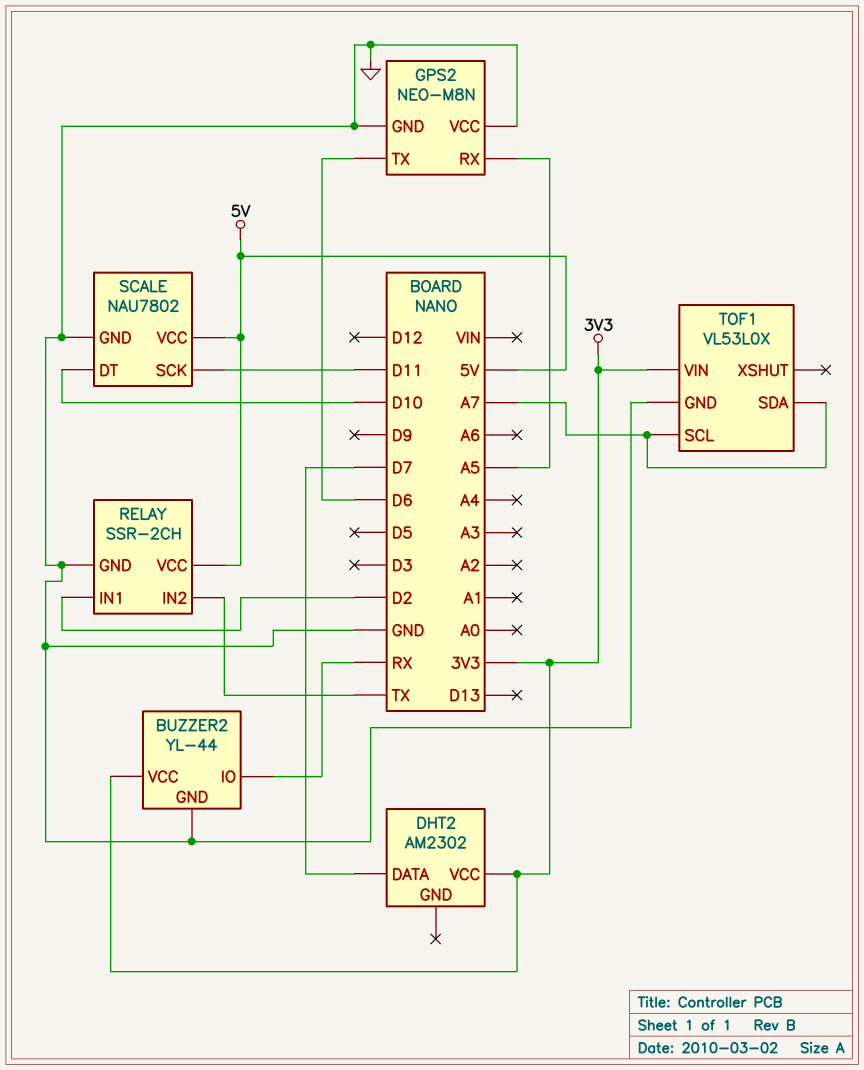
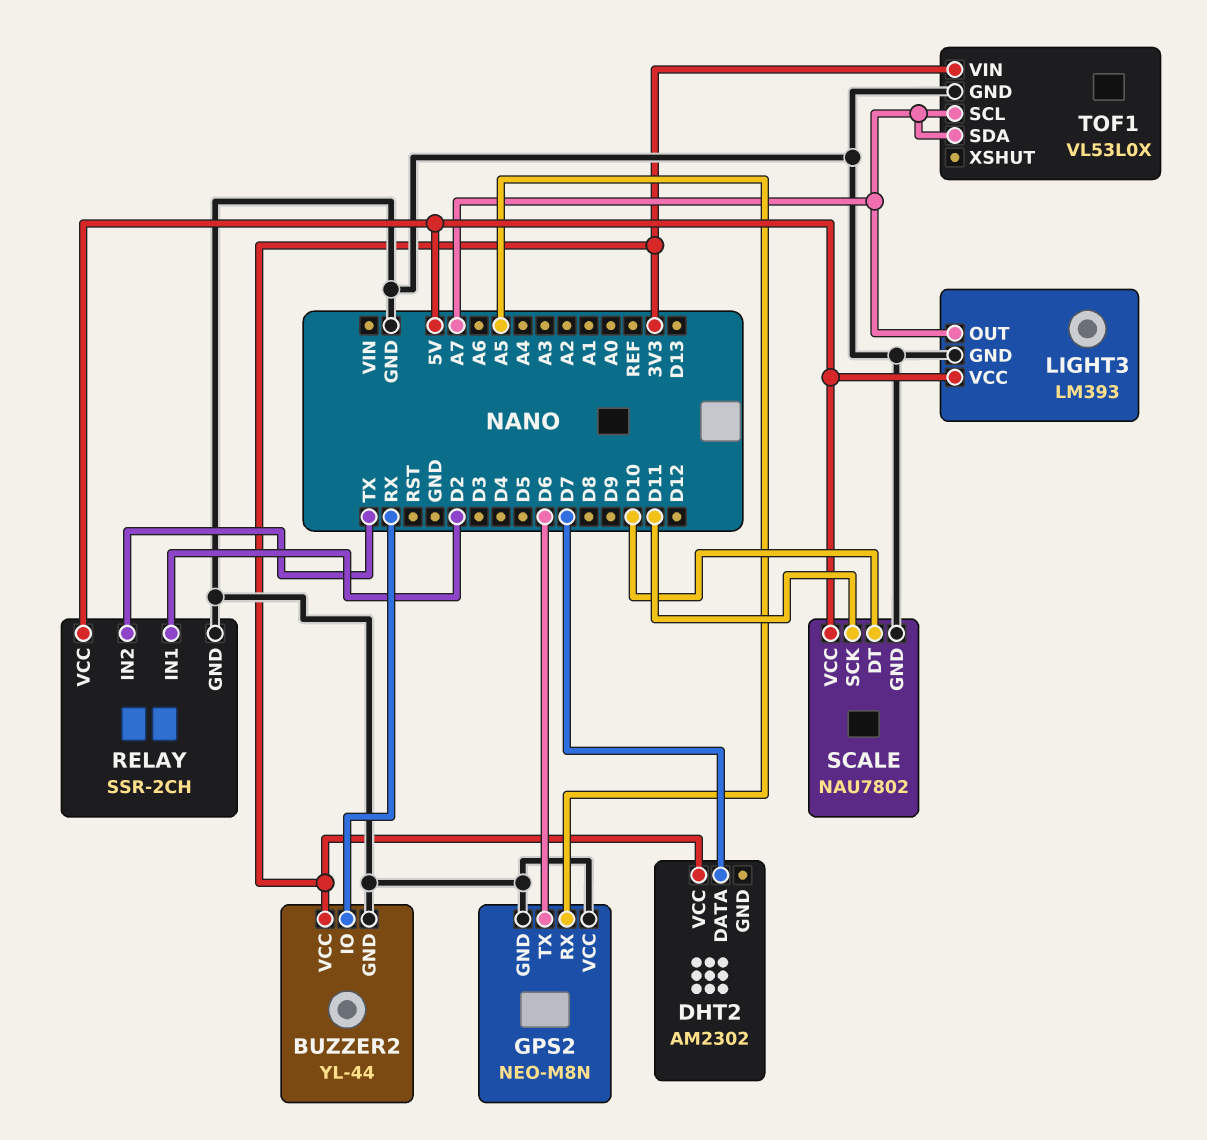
LIGHT3: none -> LM393
LIGHT3 pin GND: none -> GND
LIGHT3 pin OUT: none -> A7
LIGHT3 pin VCC: none -> 5V

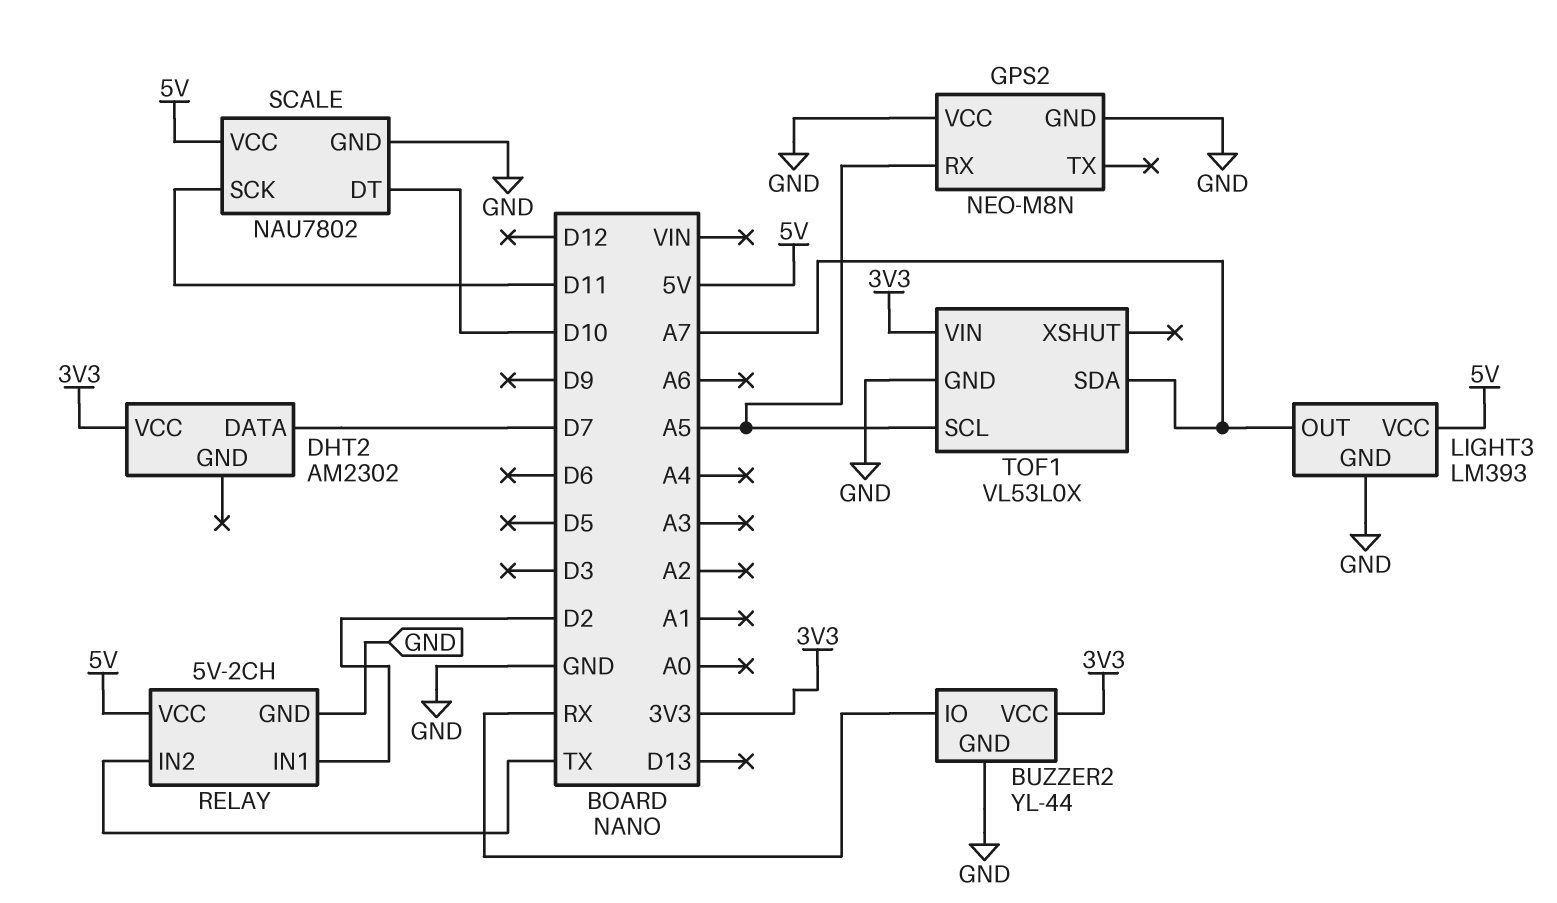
GPS2 pin TX: D6 -> none
RELAY: SSR-2CH -> 5V-2CH
TOF1 pin SCL: A7 -> A5

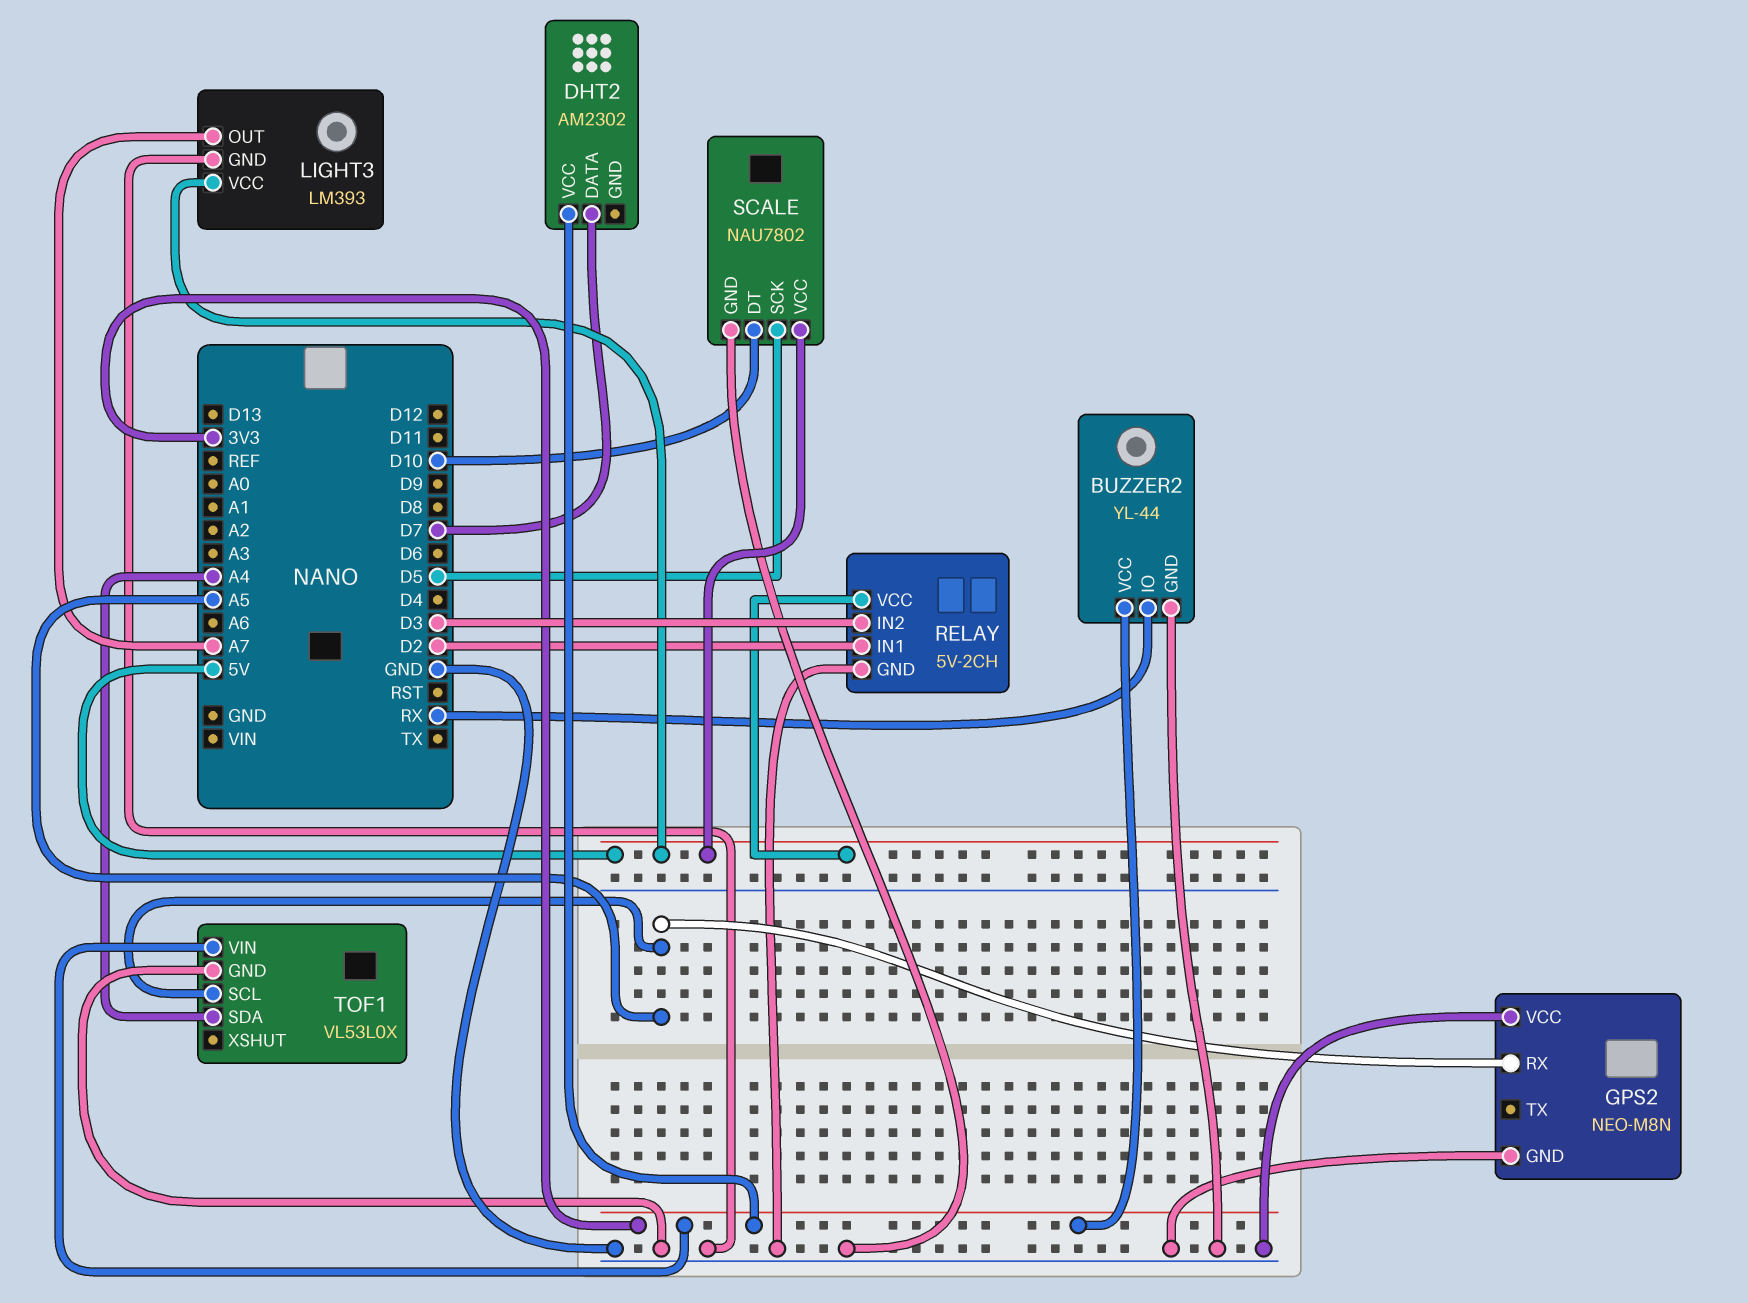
RELAY pin IN2: TX -> D3
SCALE pin SCK: D11 -> D5
TOF1 pin SDA: A7 -> A4

